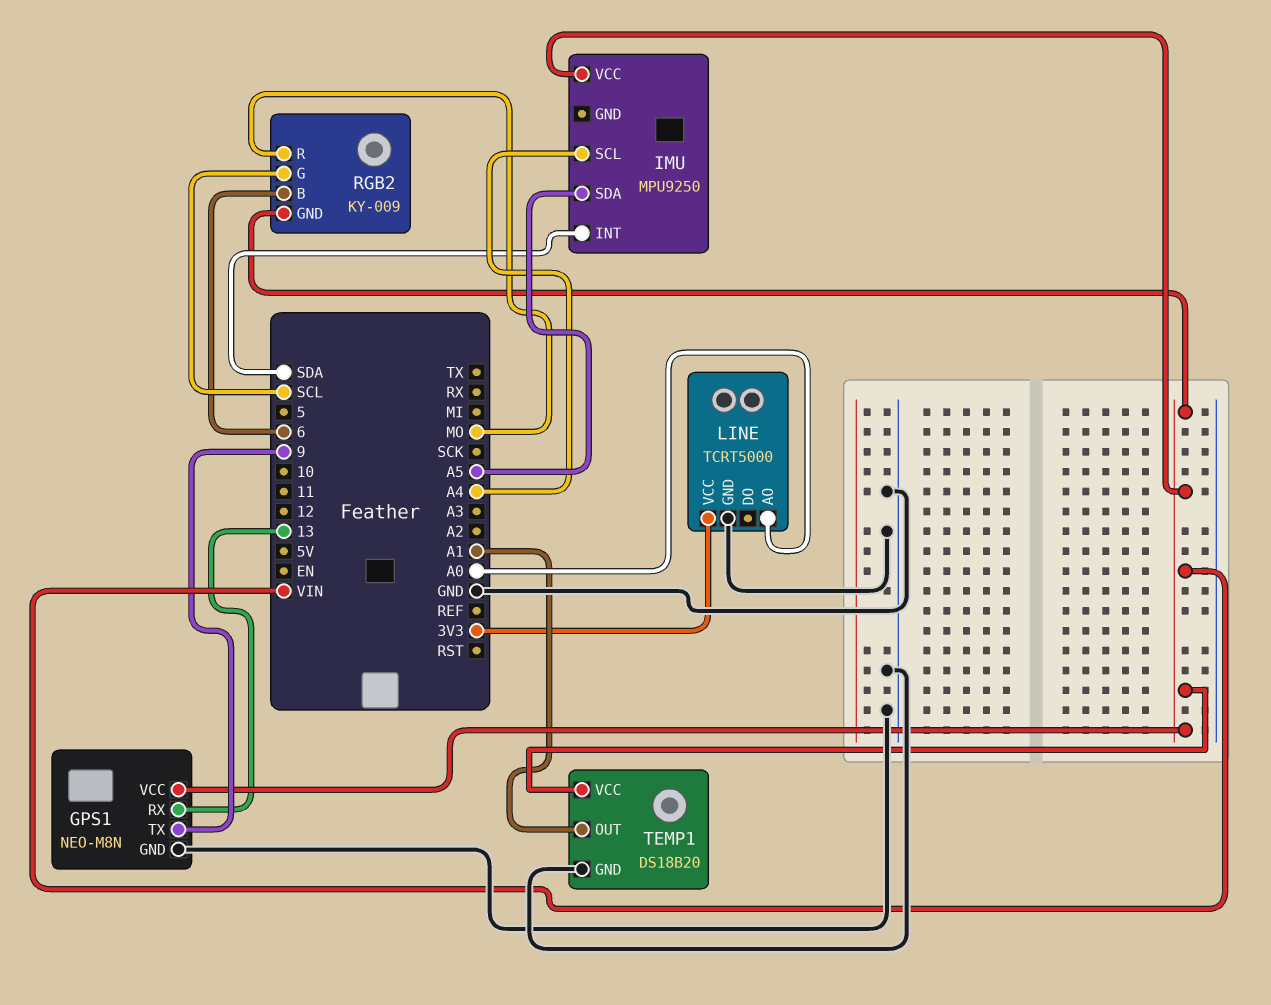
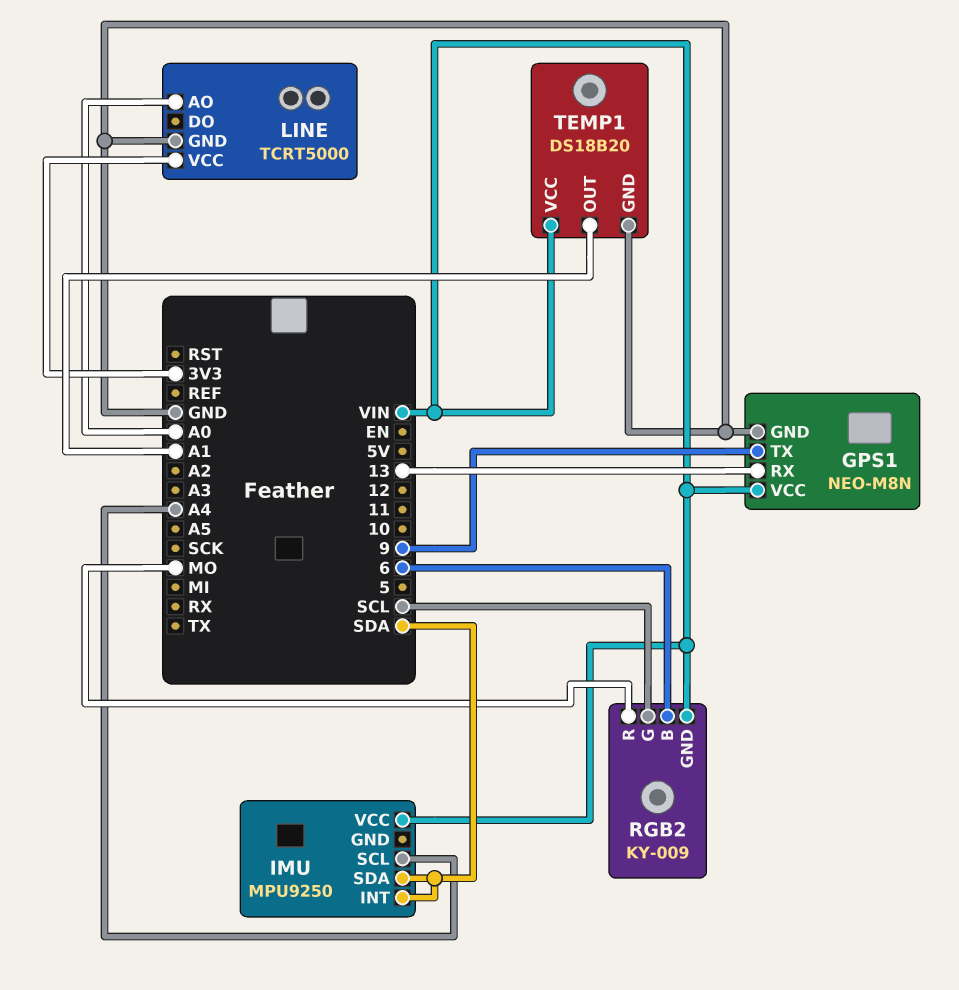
IMU pin SDA: A5 -> SDA

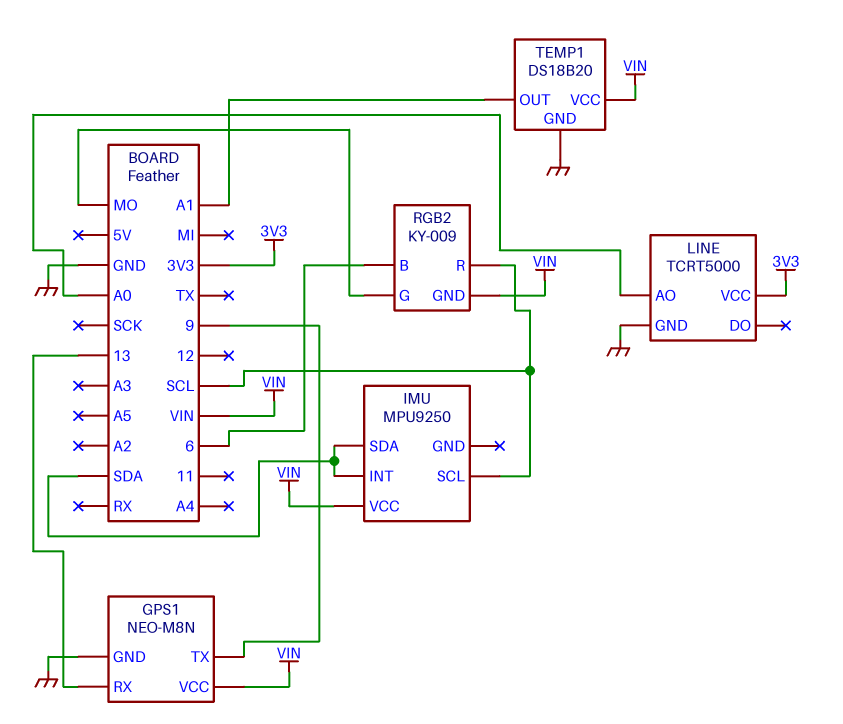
IMU pin SCL: A4 -> SCL
RGB2 pin G: SCL -> MO
RGB2 pin R: MO -> SCL

